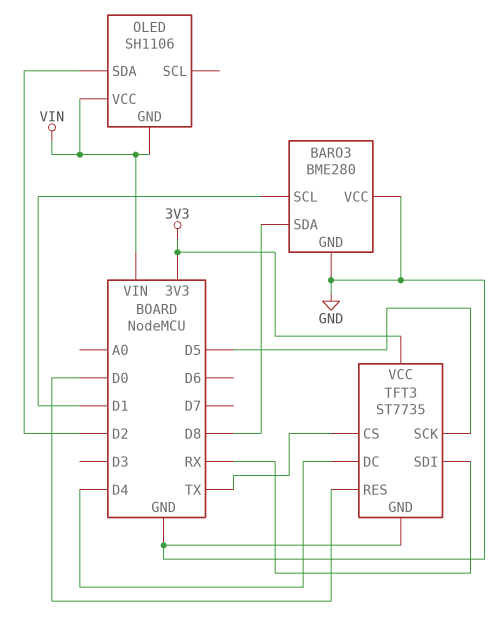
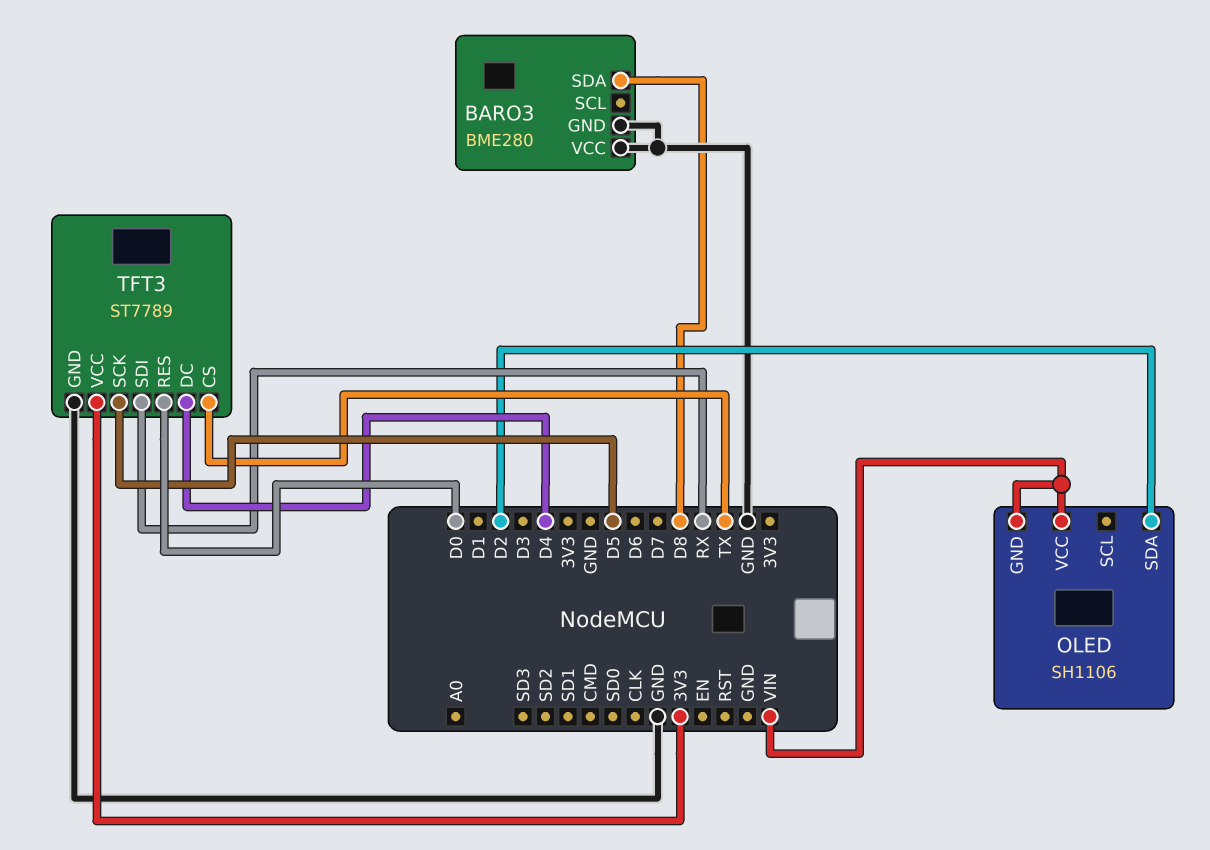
BARO3 pin SCL: D1 -> none
TFT3: ST7735 -> ST7789

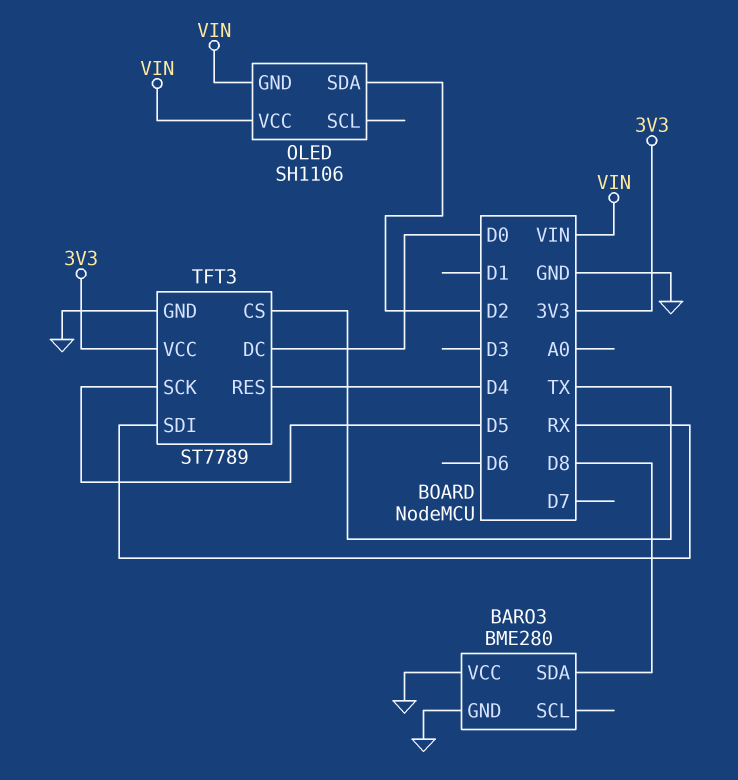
TFT3 pin DC: D4 -> D0
TFT3 pin RES: D0 -> D4

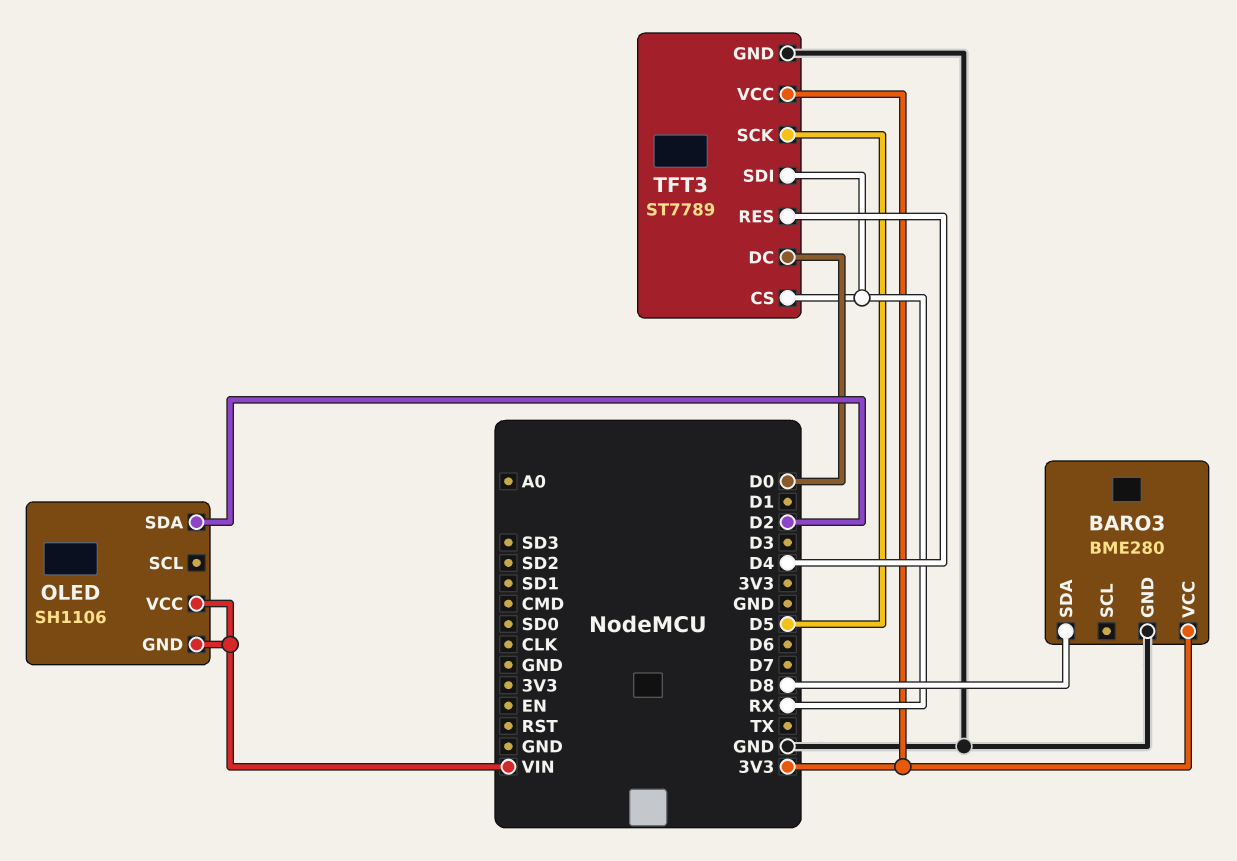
BARO3 pin VCC: GND -> 3V3
TFT3 pin CS: TX -> RX

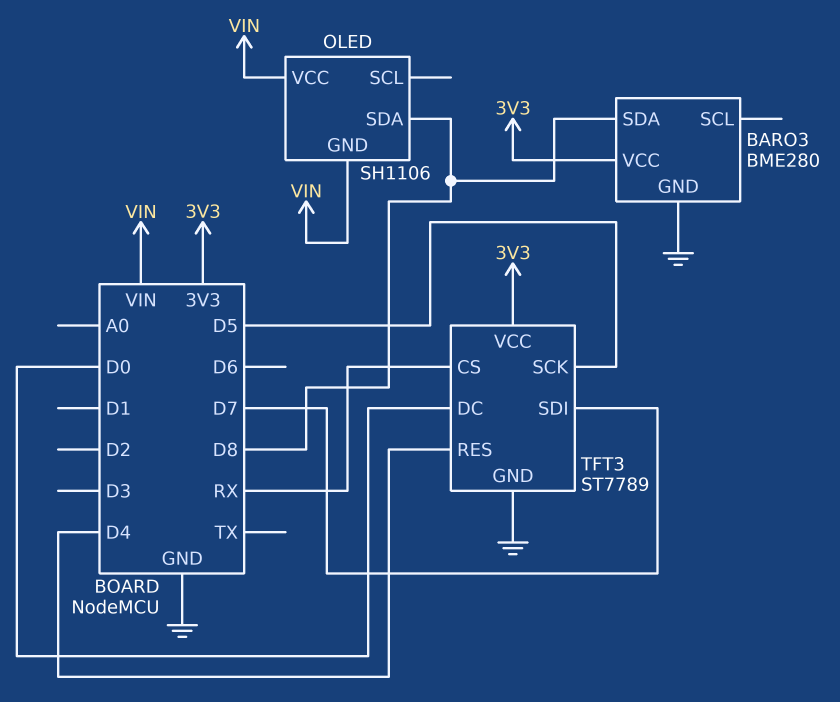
OLED pin SDA: D2 -> D8
TFT3 pin SDI: RX -> D7

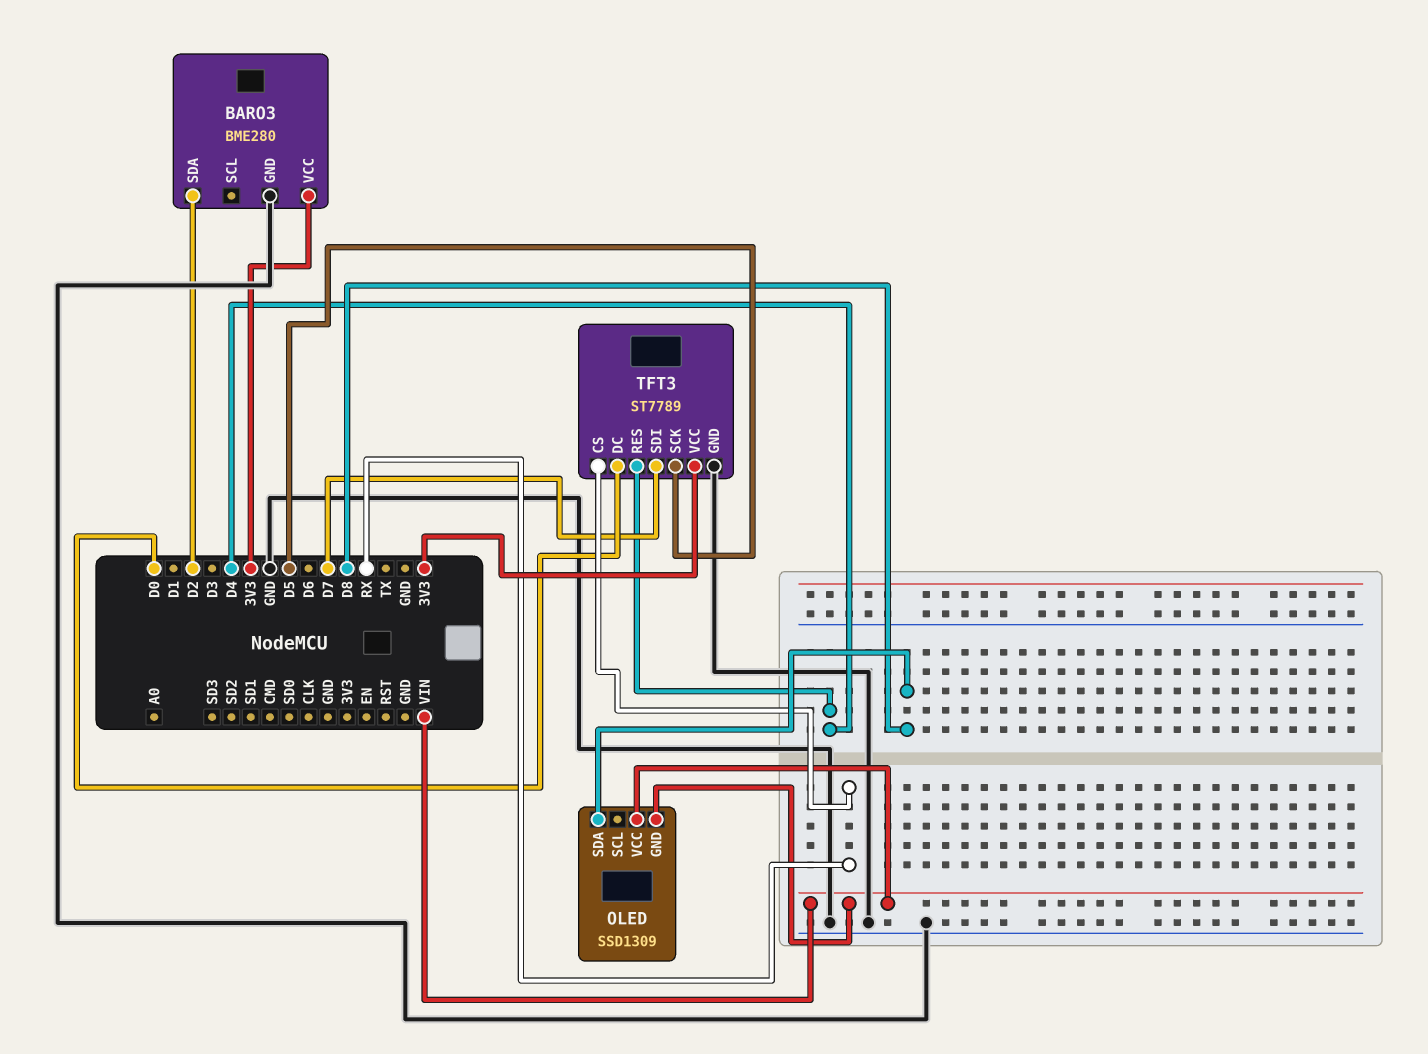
BARO3 pin SDA: D8 -> D2
OLED: SH1106 -> SSD1309

